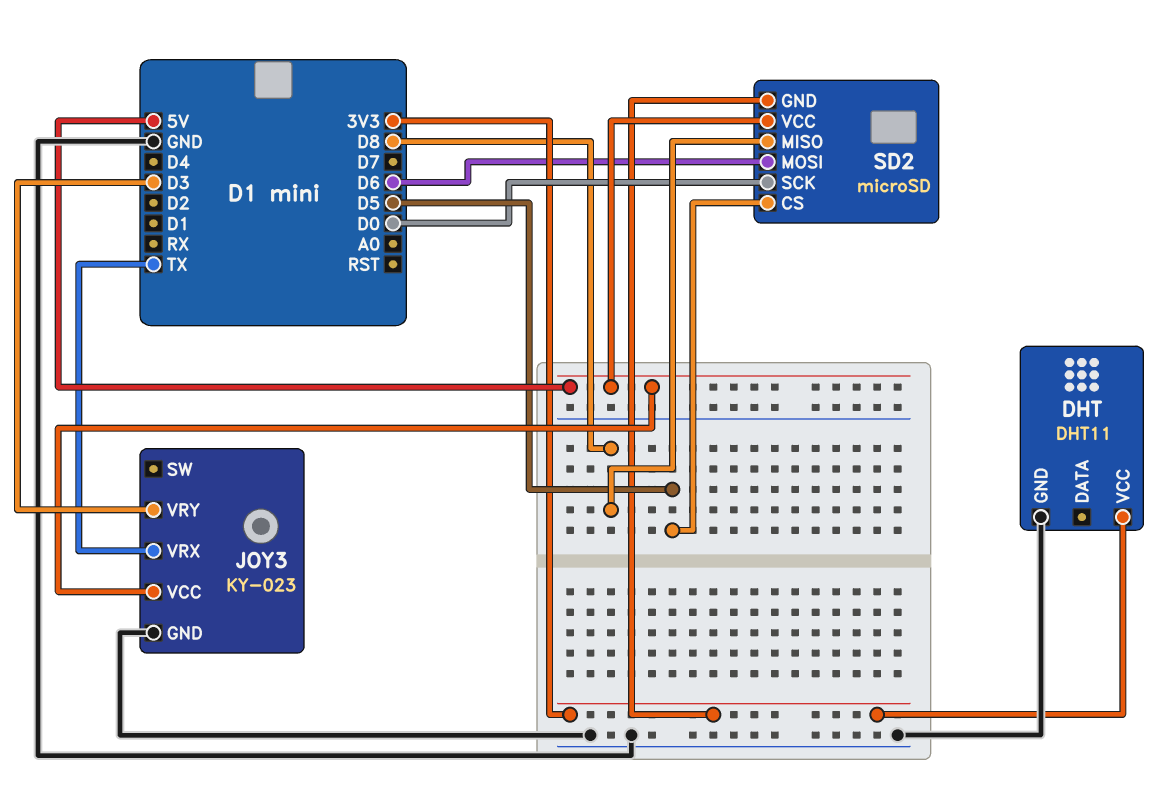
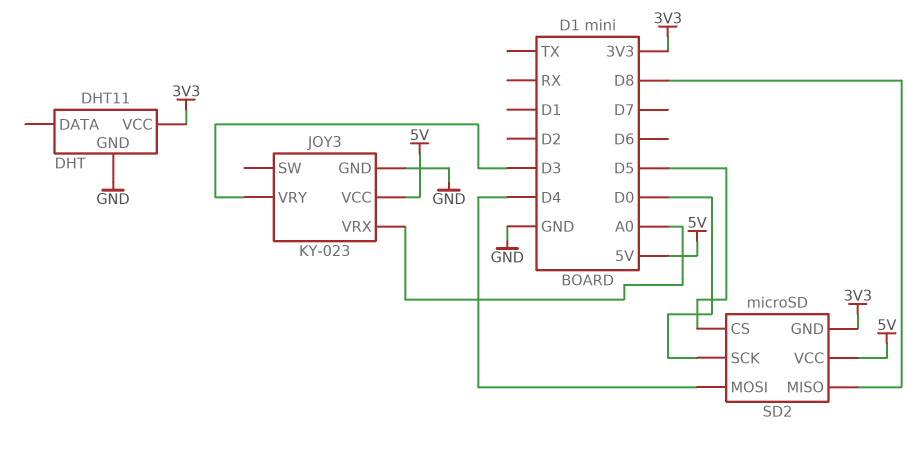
JOY3 pin VRX: TX -> A0
SD2 pin MOSI: D6 -> D4

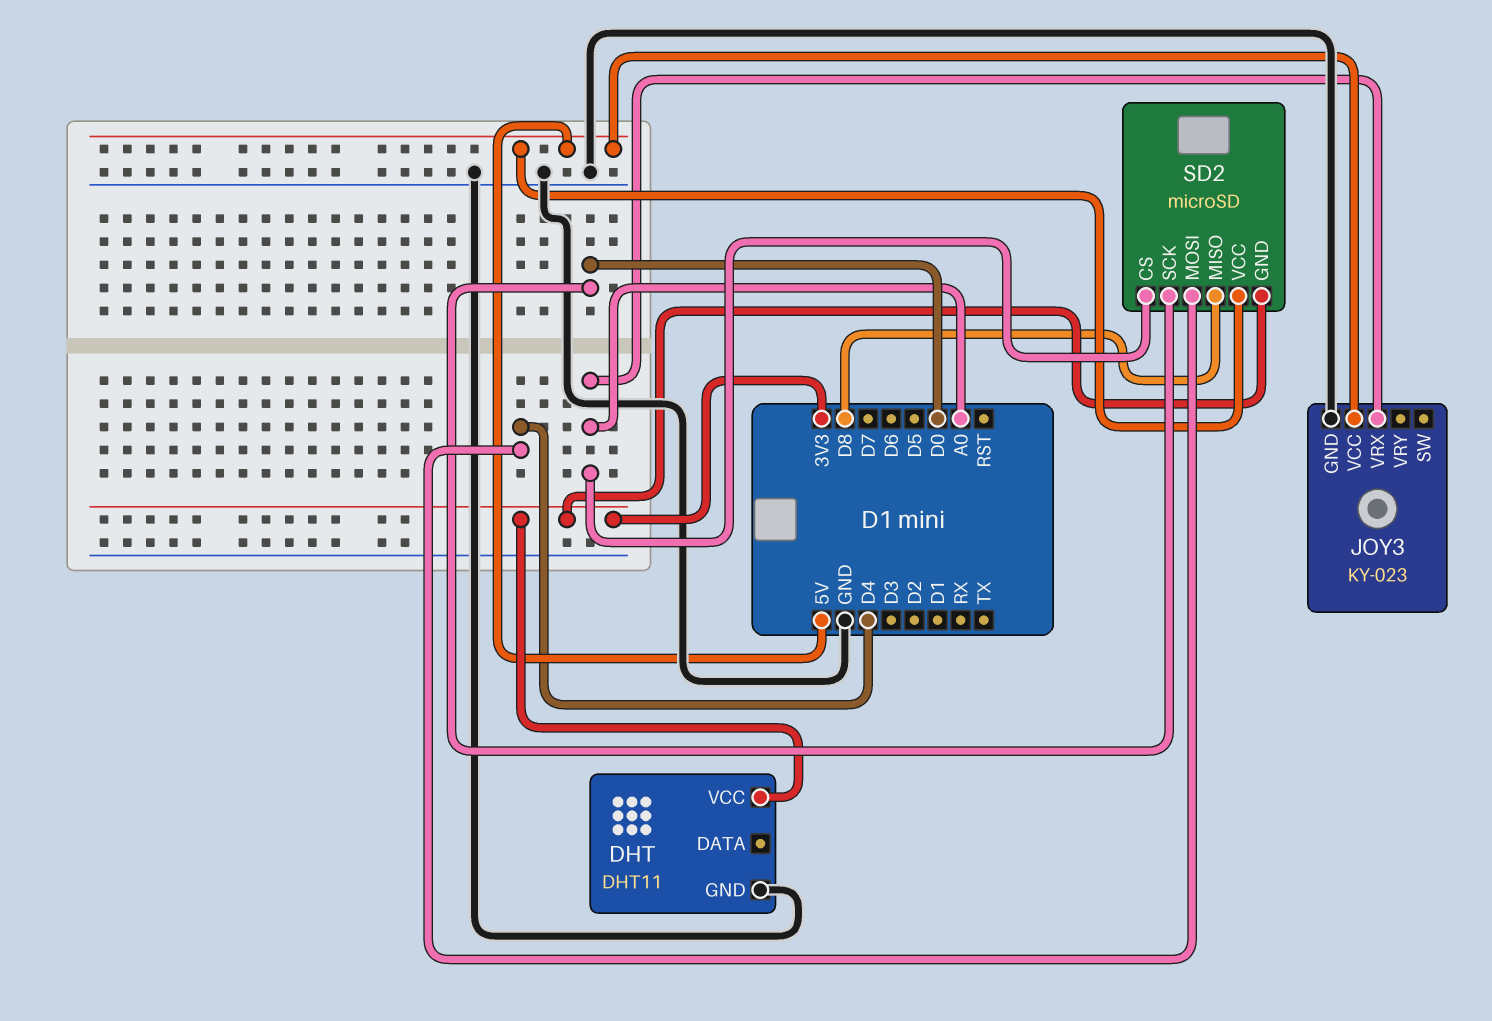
JOY3 pin VRY: D3 -> none
SD2 pin CS: D5 -> A0

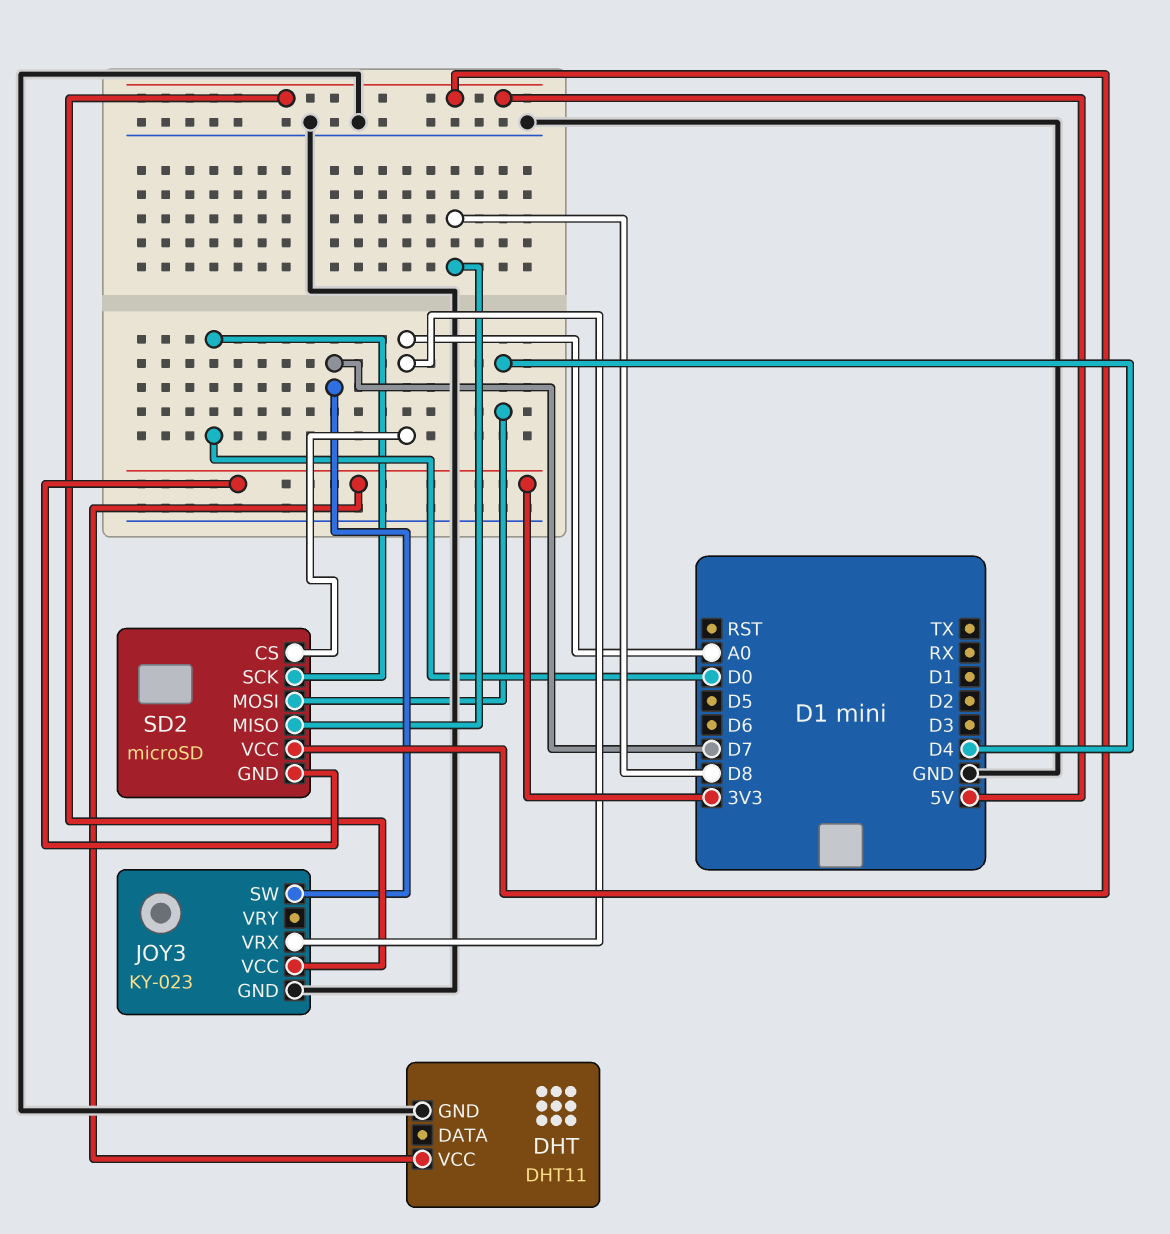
JOY3 pin SW: none -> D7

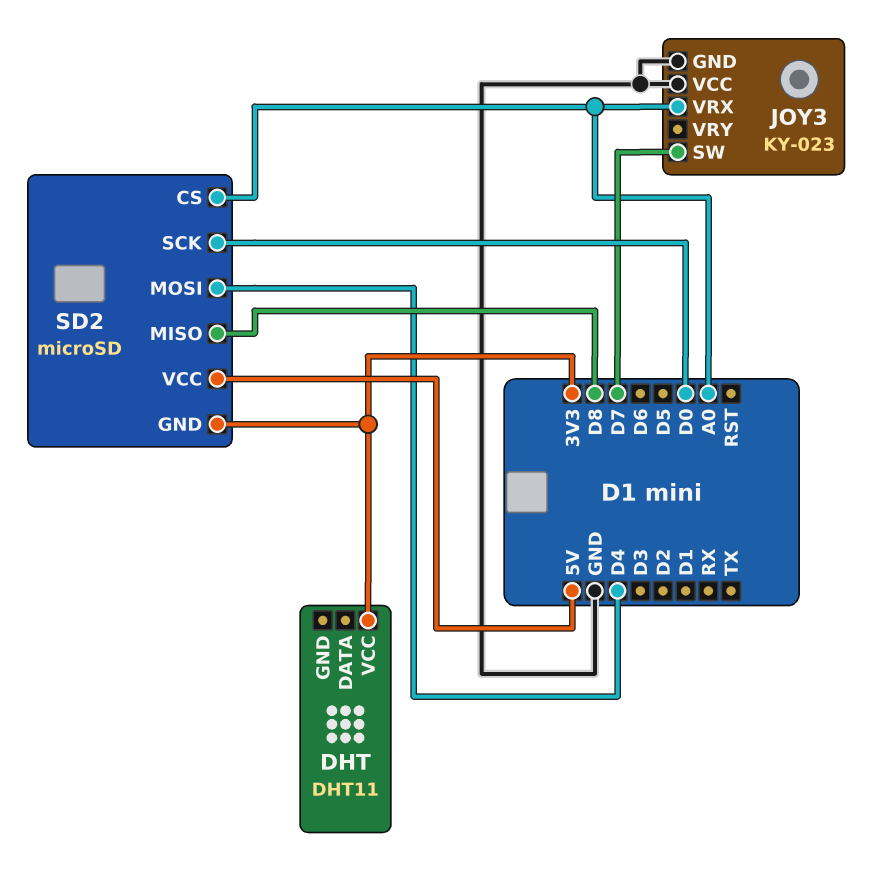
DHT pin GND: GND -> none
JOY3 pin VCC: 5V -> GND

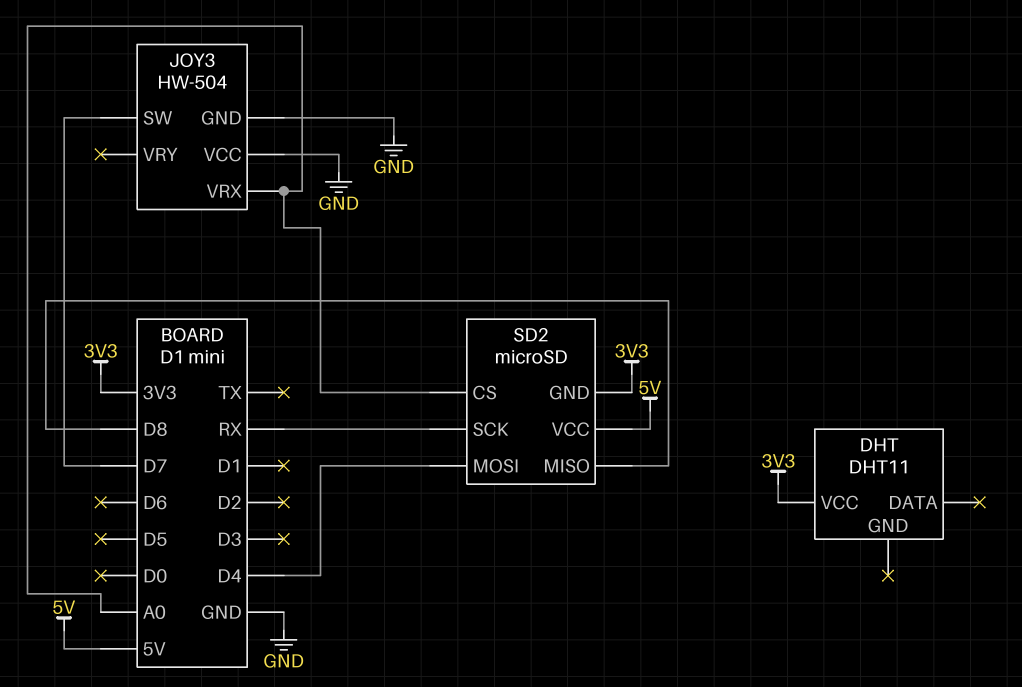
JOY3: KY-023 -> HW-504
SD2 pin SCK: D0 -> RX

